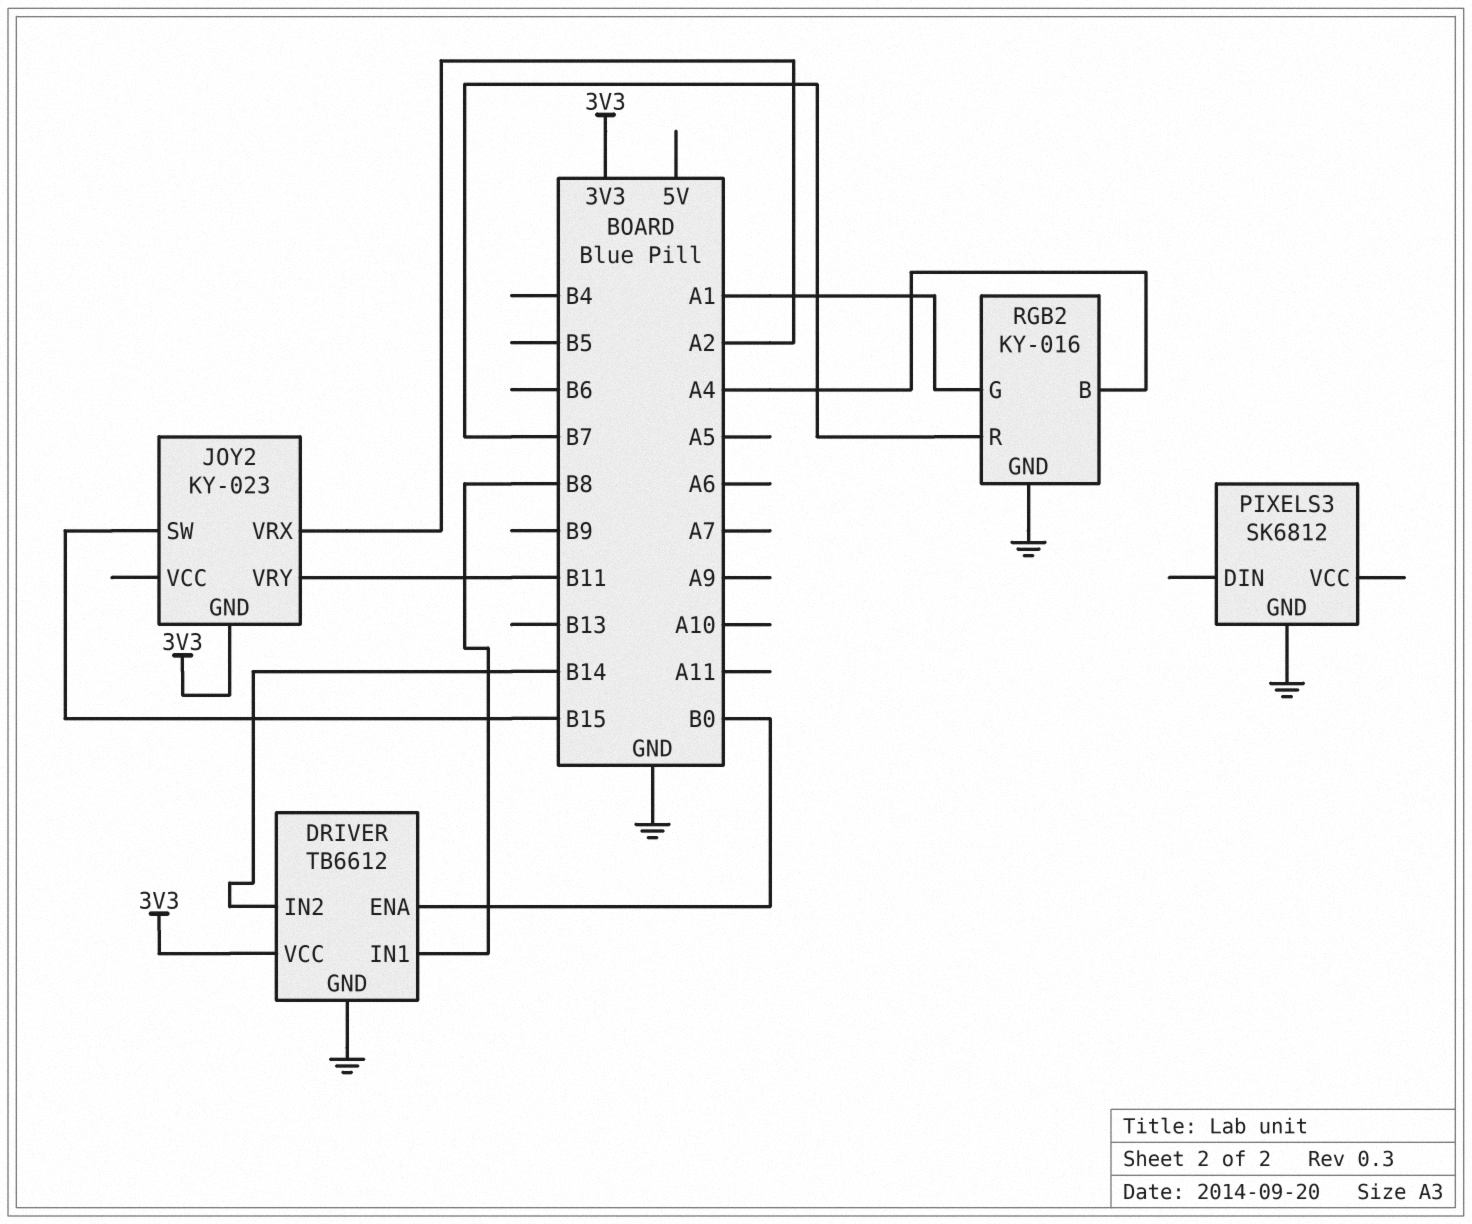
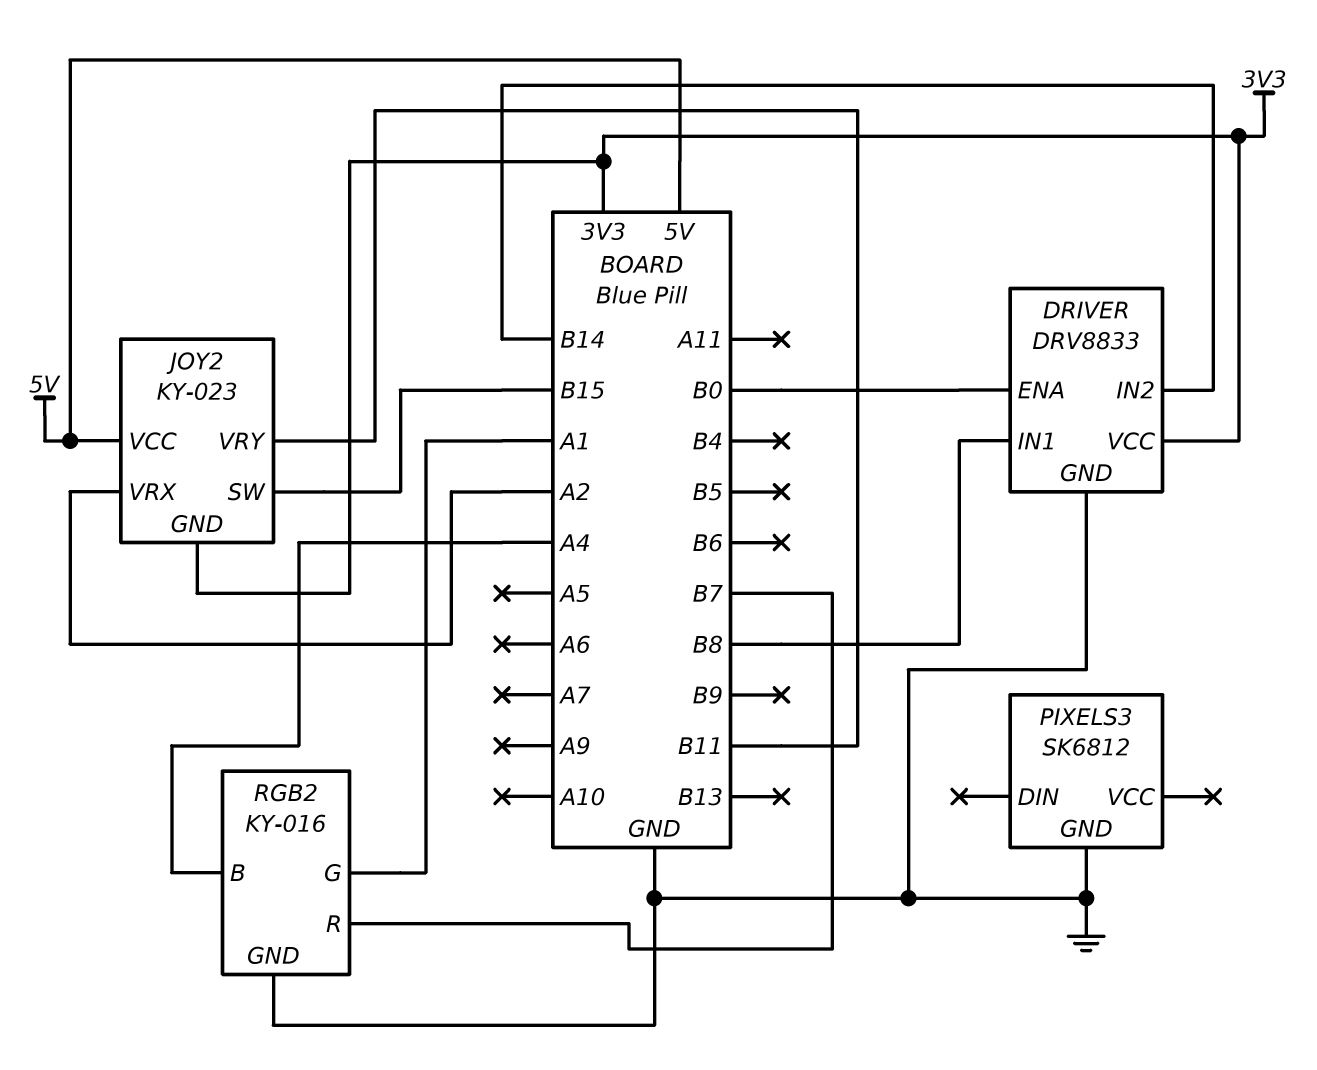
DRIVER: TB6612 -> DRV8833
JOY2 pin VCC: none -> 5V

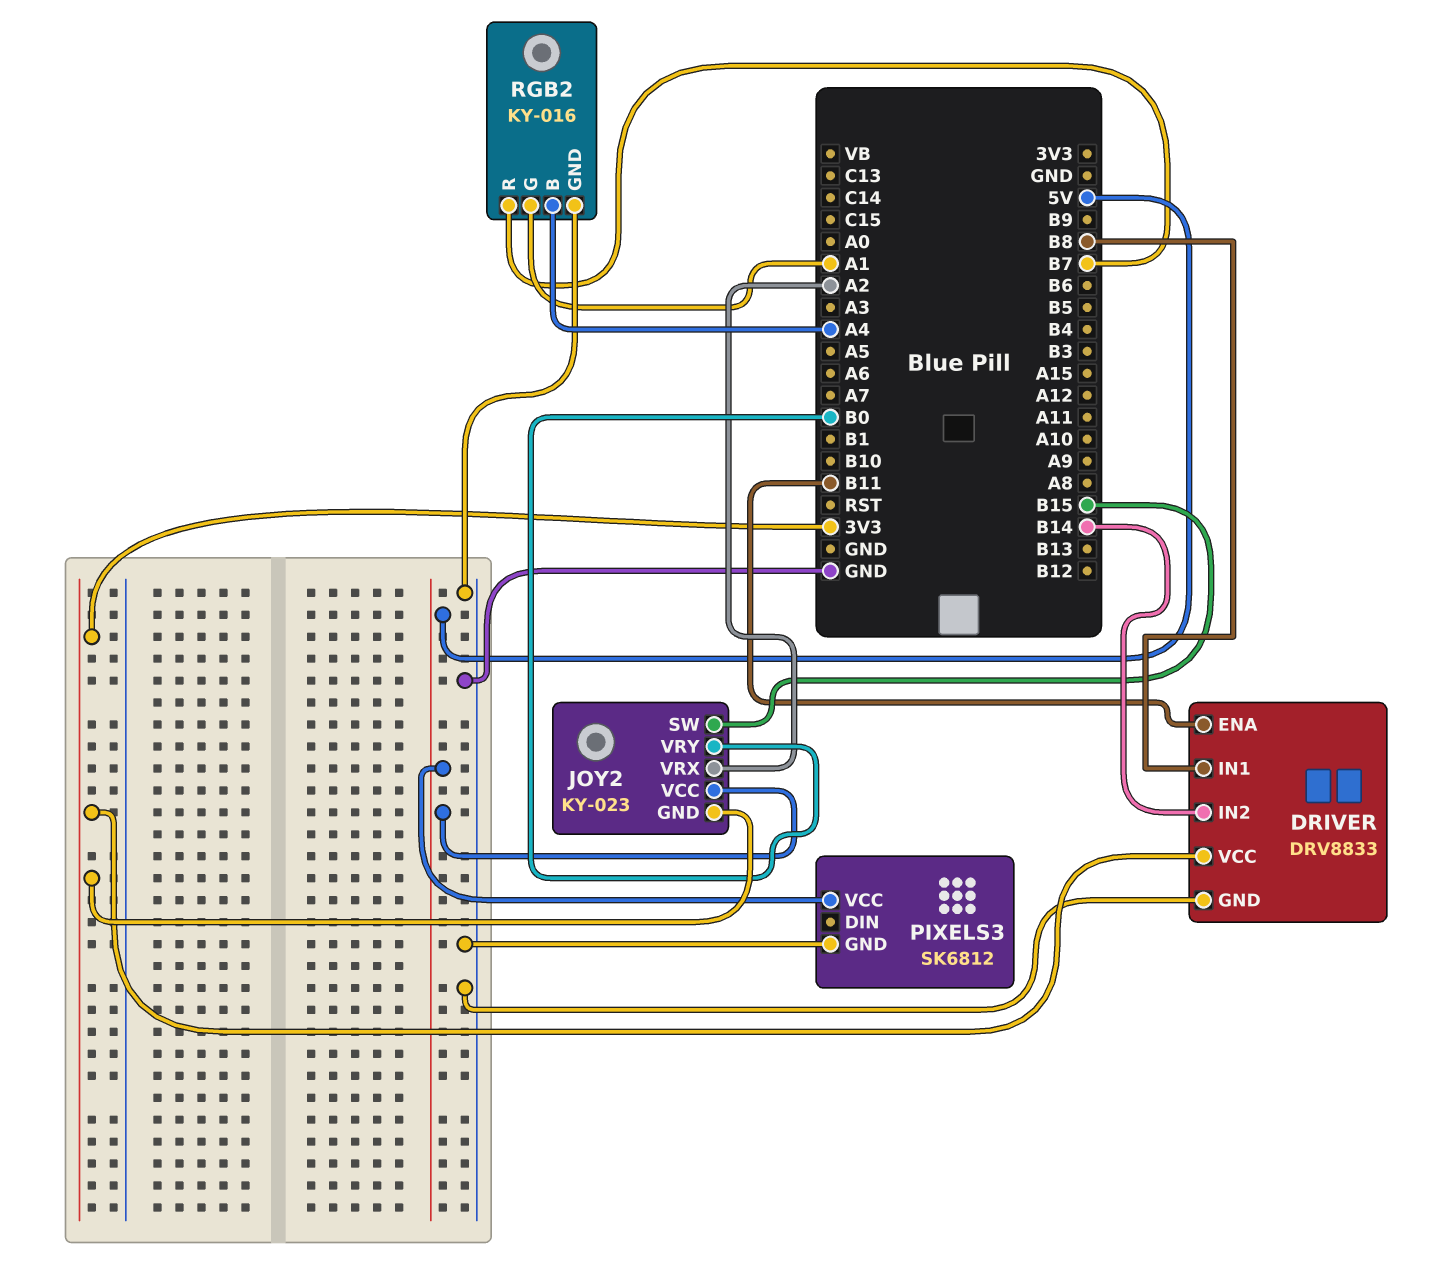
DRIVER pin ENA: B0 -> B11
JOY2 pin VRY: B11 -> B0
PIXELS3 pin VCC: none -> 5V

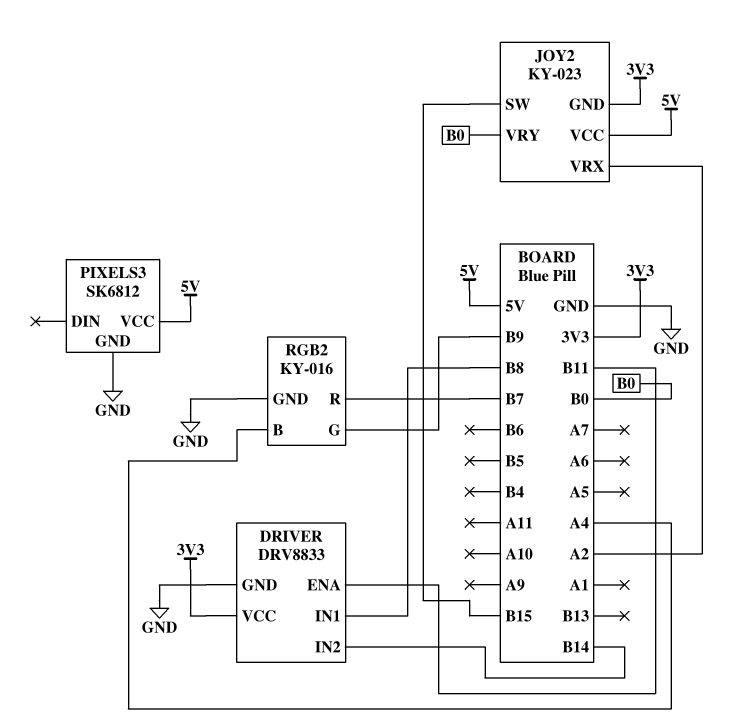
RGB2 pin G: A1 -> B9

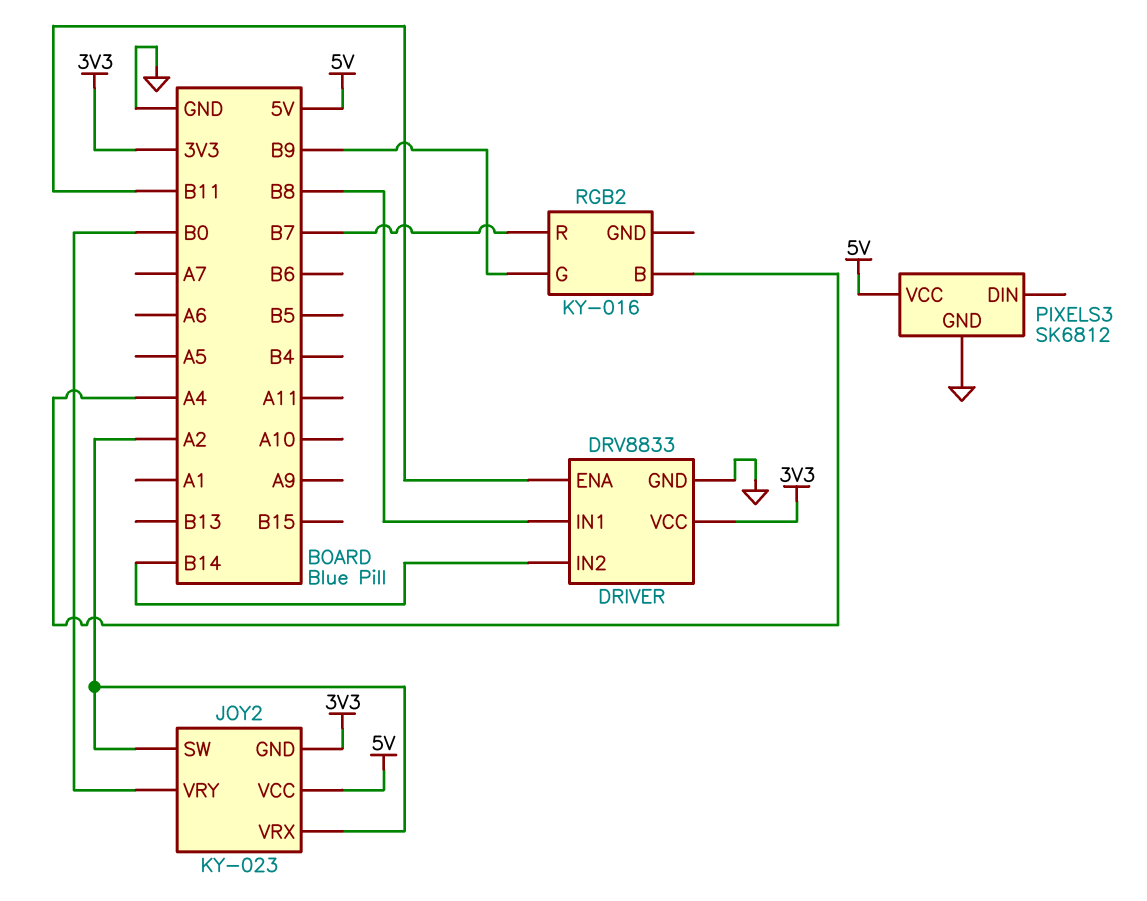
JOY2 pin SW: B15 -> A2
RGB2 pin GND: GND -> none

